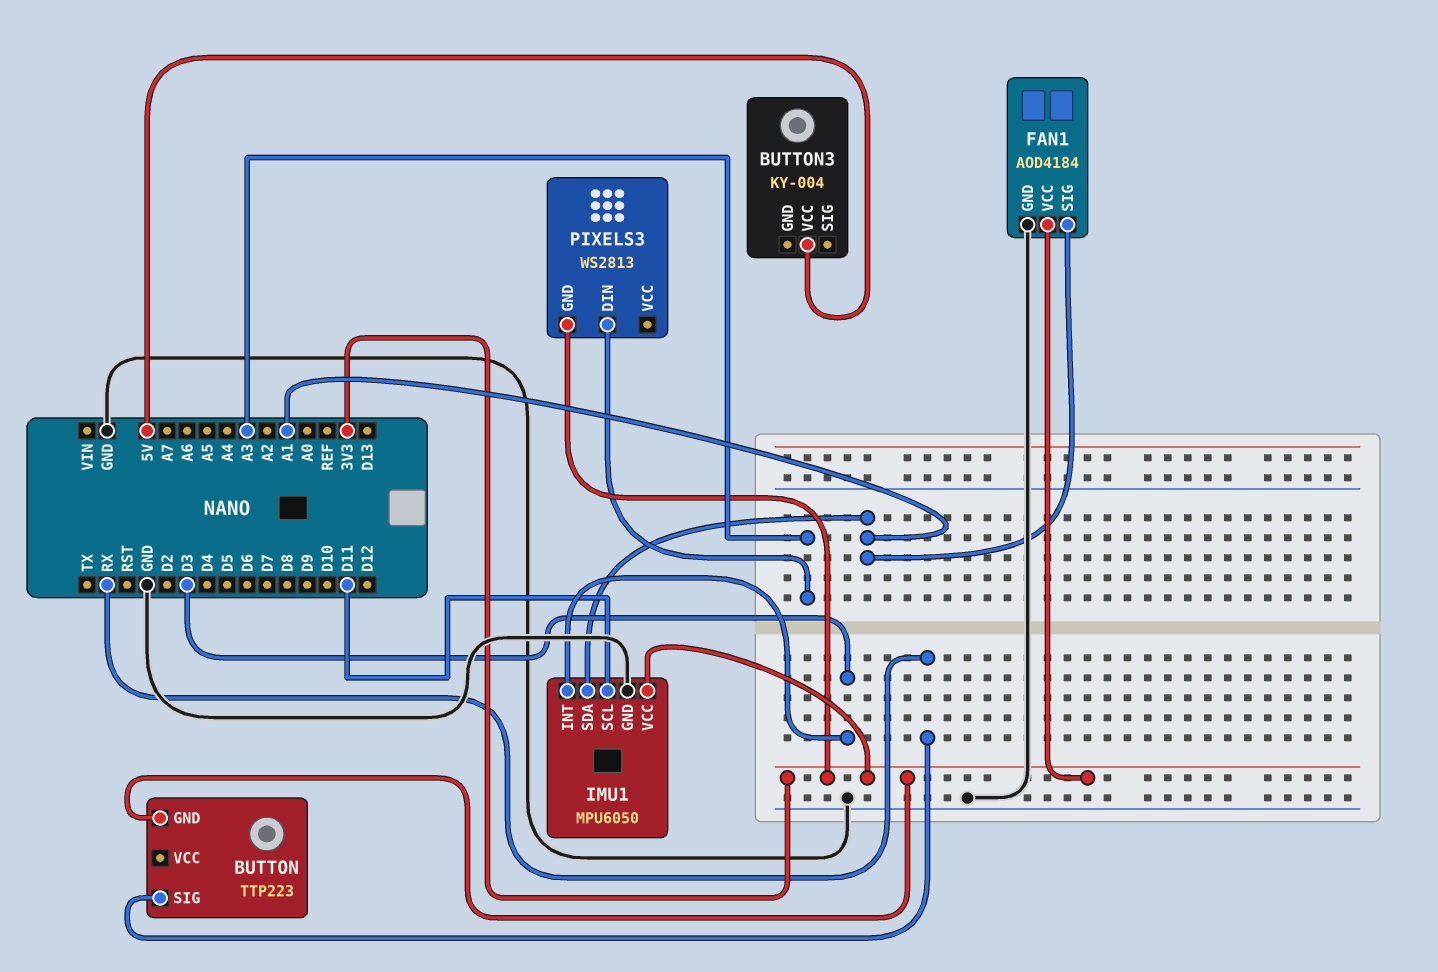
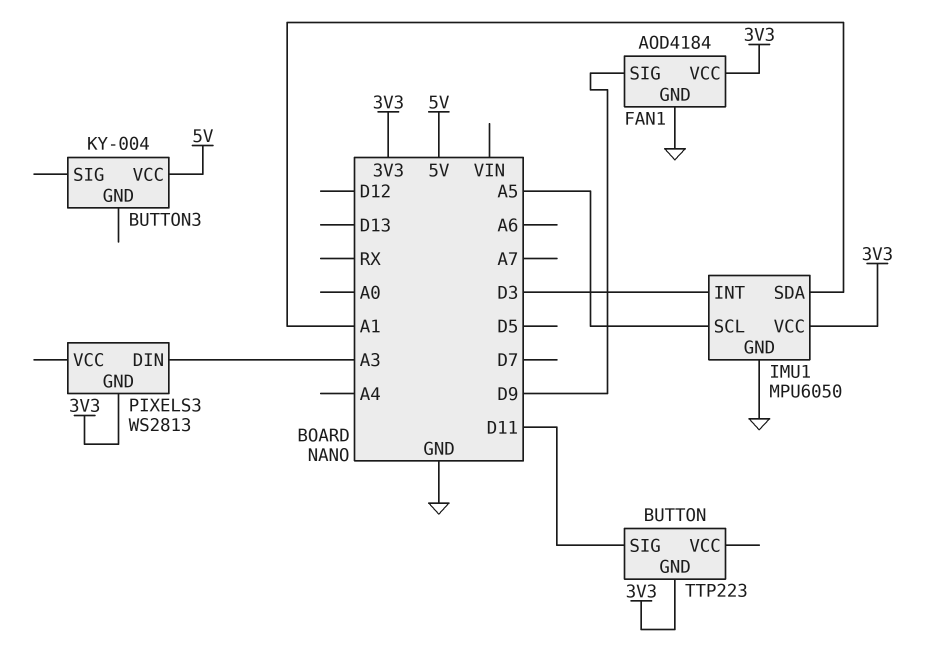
BUTTON pin SIG: RX -> D11
FAN1 pin SIG: A1 -> D9
IMU1 pin SCL: D11 -> A5

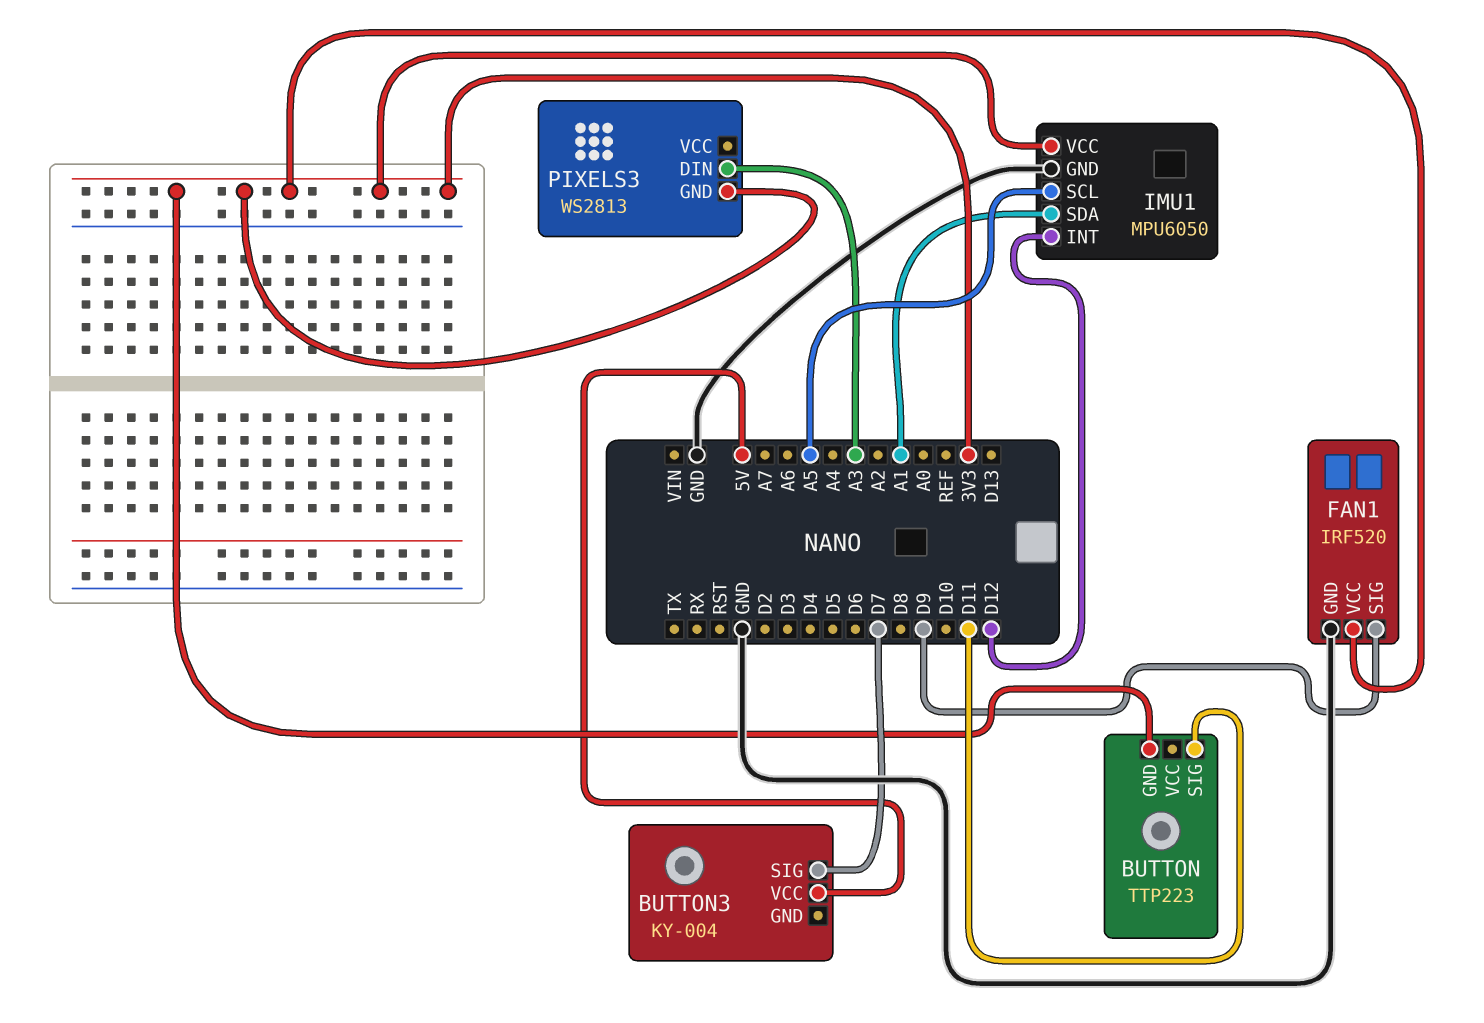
BUTTON3 pin SIG: none -> D7
FAN1: AOD4184 -> IRF520
IMU1 pin INT: D3 -> D12

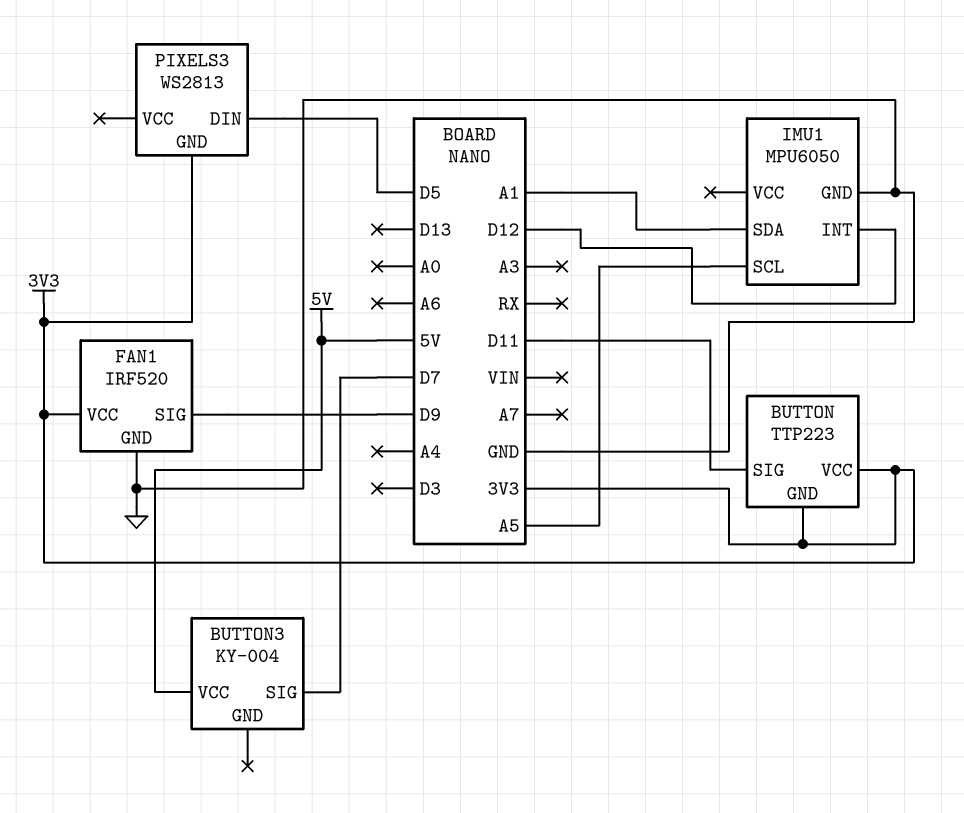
BUTTON pin VCC: none -> 3V3
IMU1 pin VCC: 3V3 -> none
PIXELS3 pin DIN: A3 -> D5

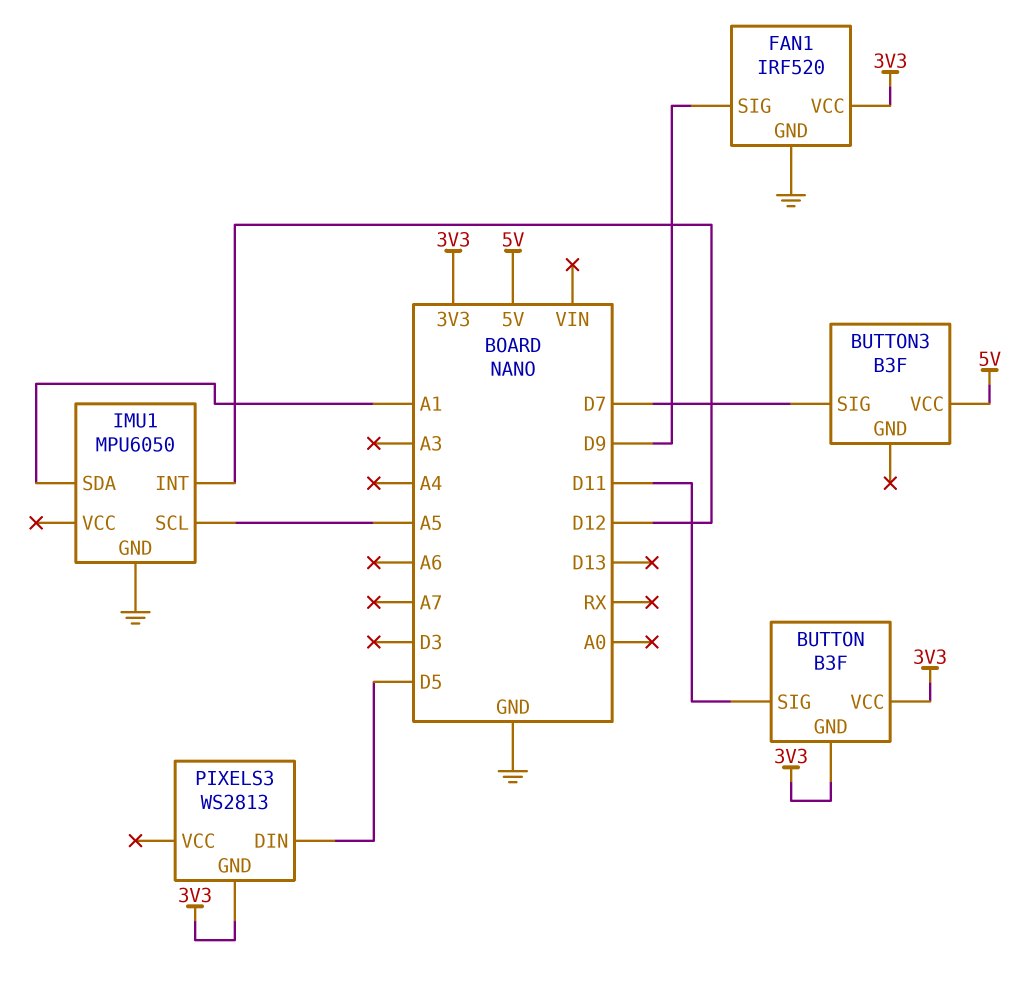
BUTTON: TTP223 -> B3F
BUTTON3: KY-004 -> B3F

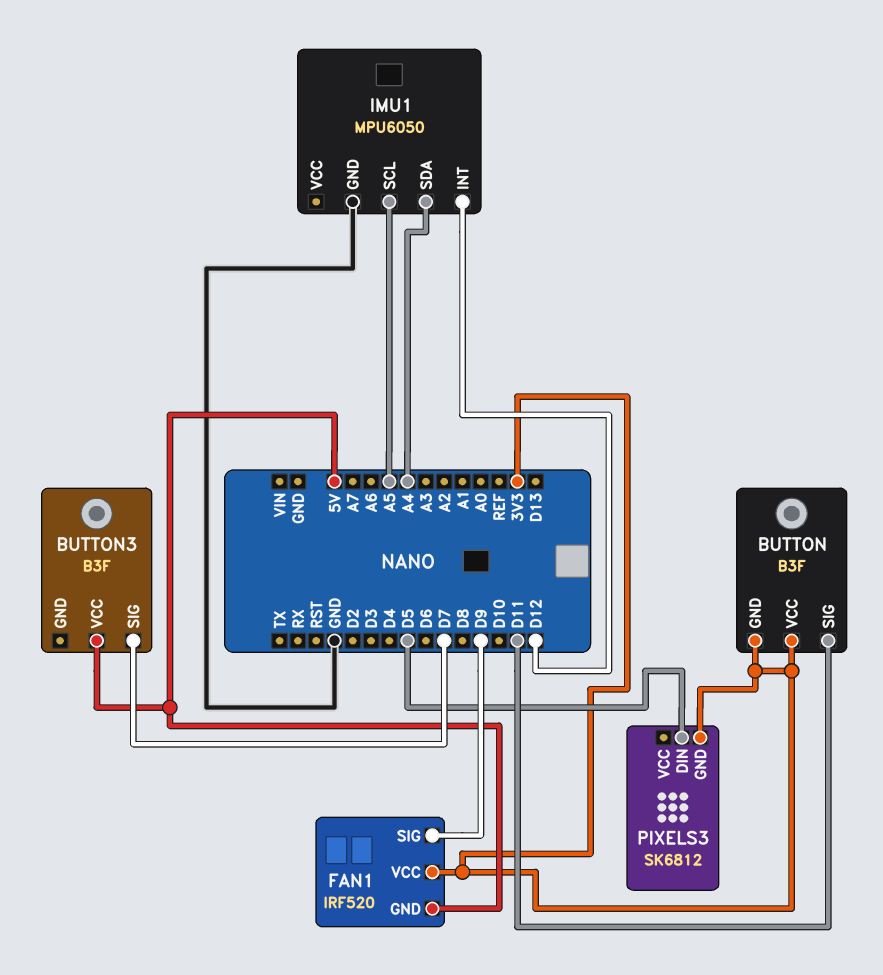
FAN1 pin GND: GND -> 5V
IMU1 pin SDA: A1 -> A4
PIXELS3: WS2813 -> SK6812

